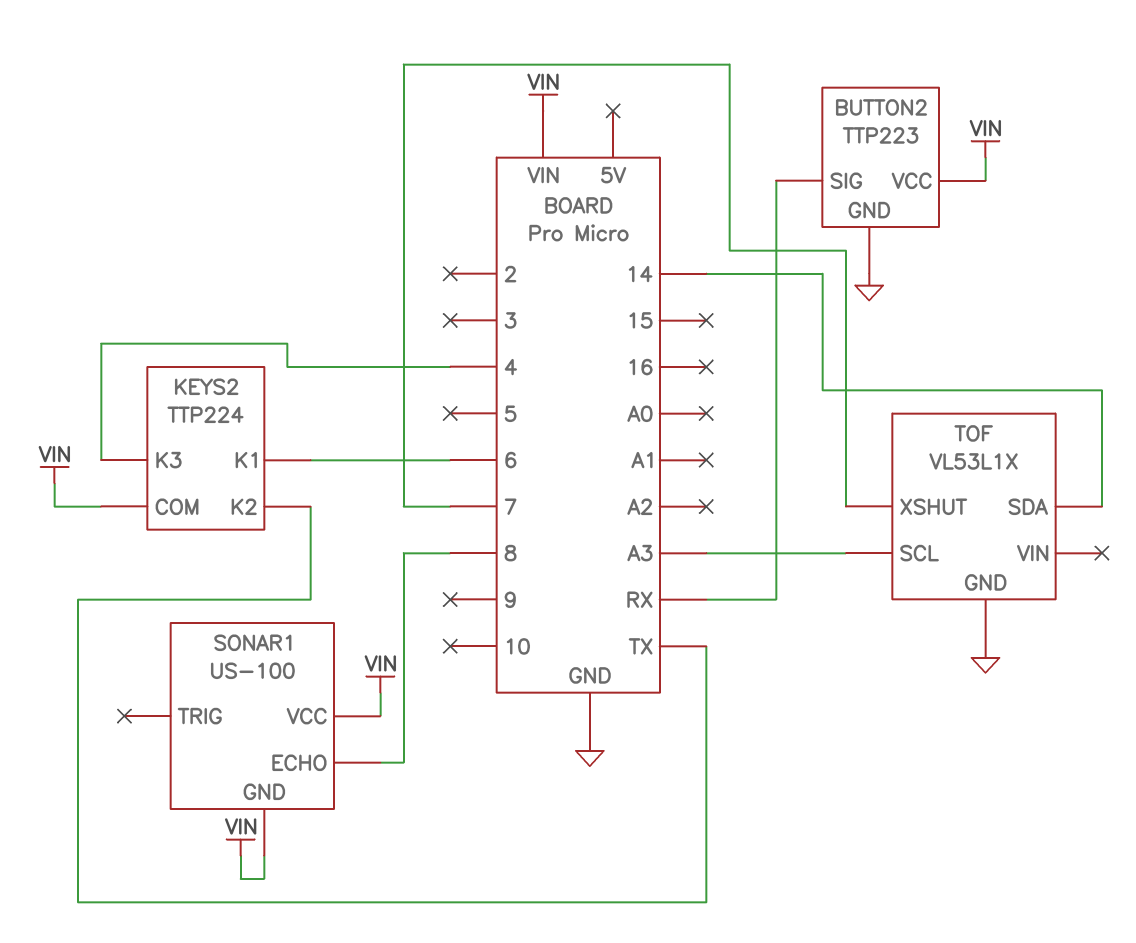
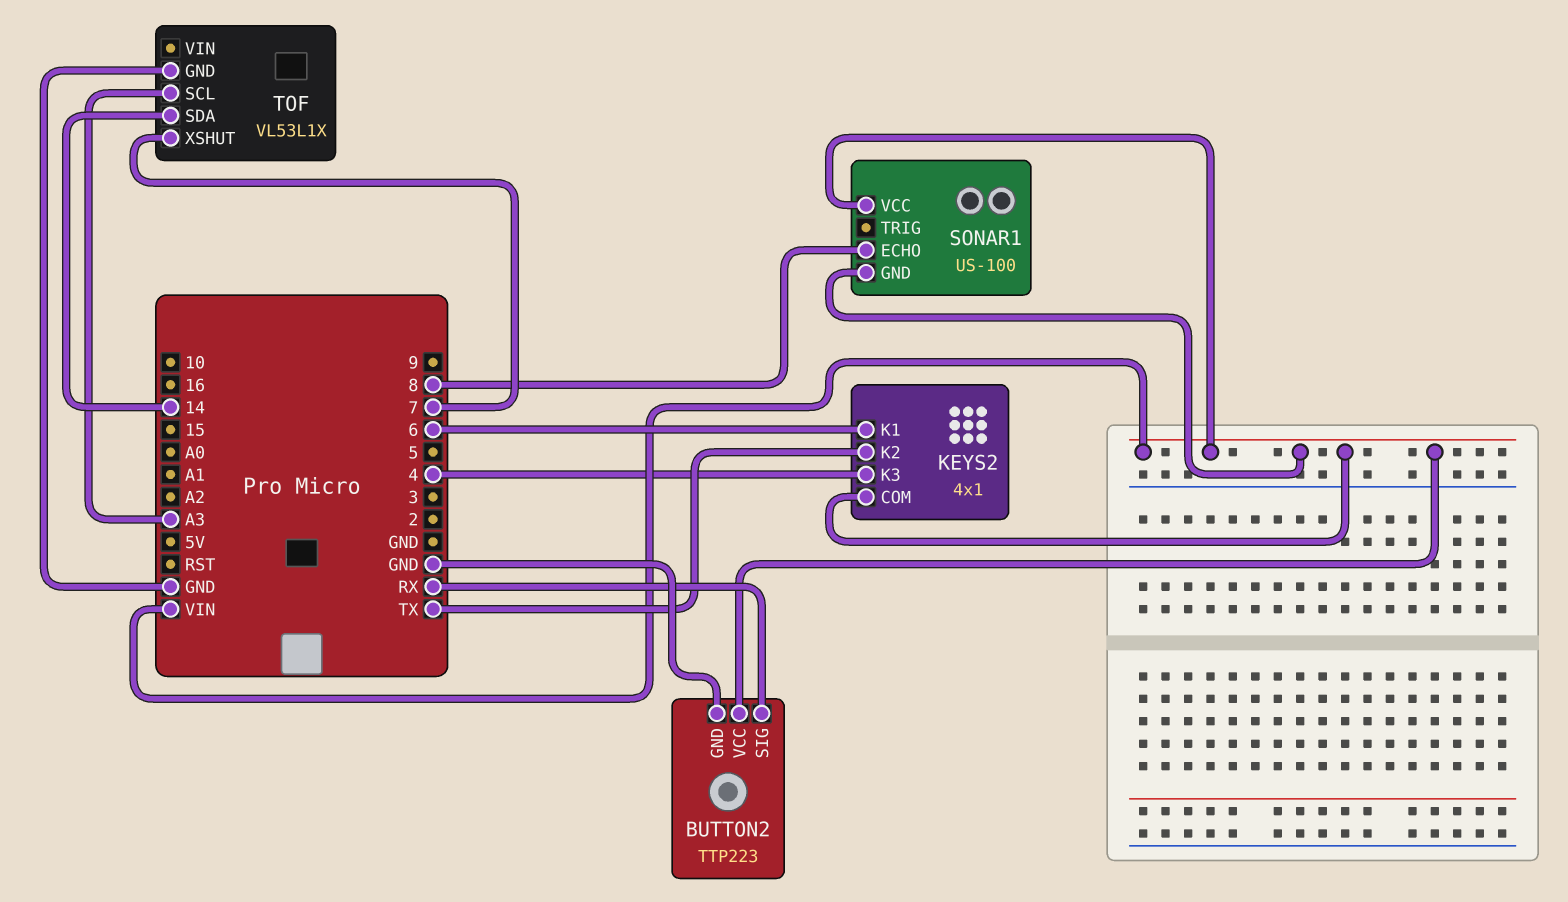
KEYS2: TTP224 -> 4x1

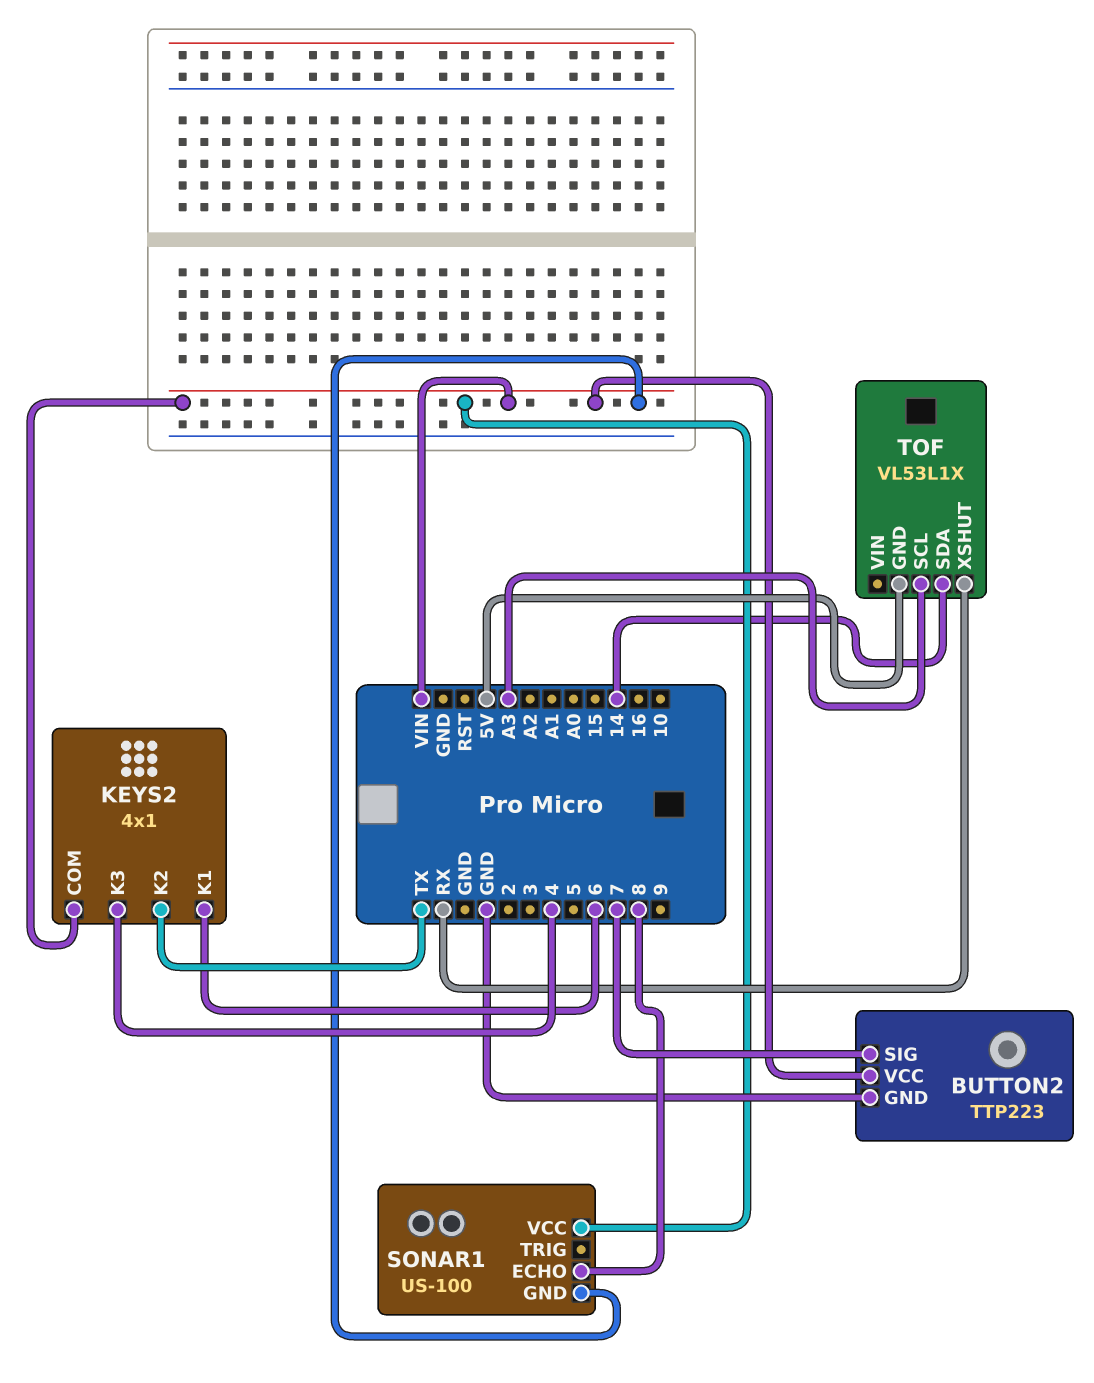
BUTTON2 pin SIG: RX -> 7
TOF pin GND: GND -> 5V
TOF pin XSHUT: 7 -> RX

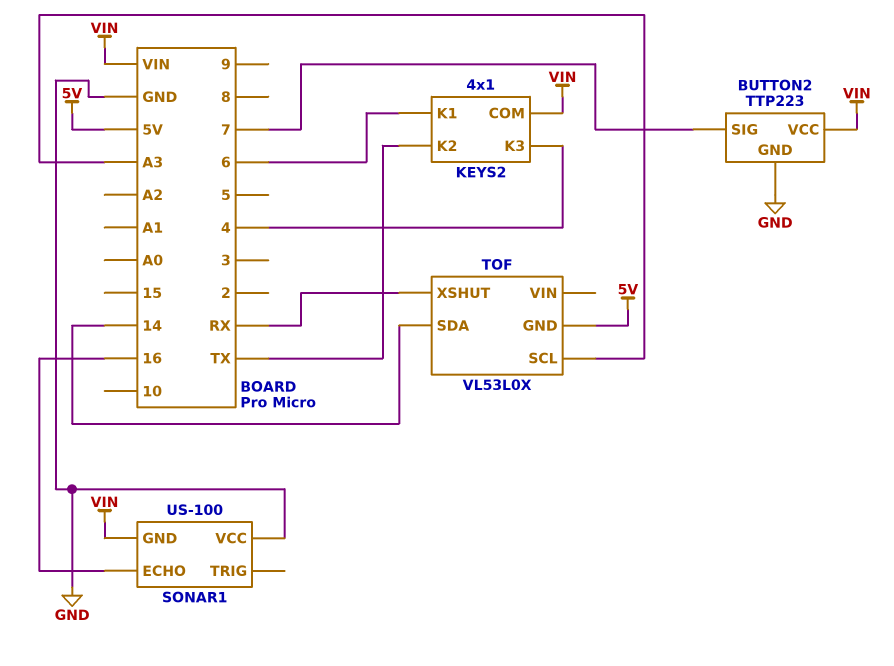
SONAR1 pin ECHO: 8 -> 16
SONAR1 pin VCC: VIN -> GND
TOF: VL53L1X -> VL53L0X

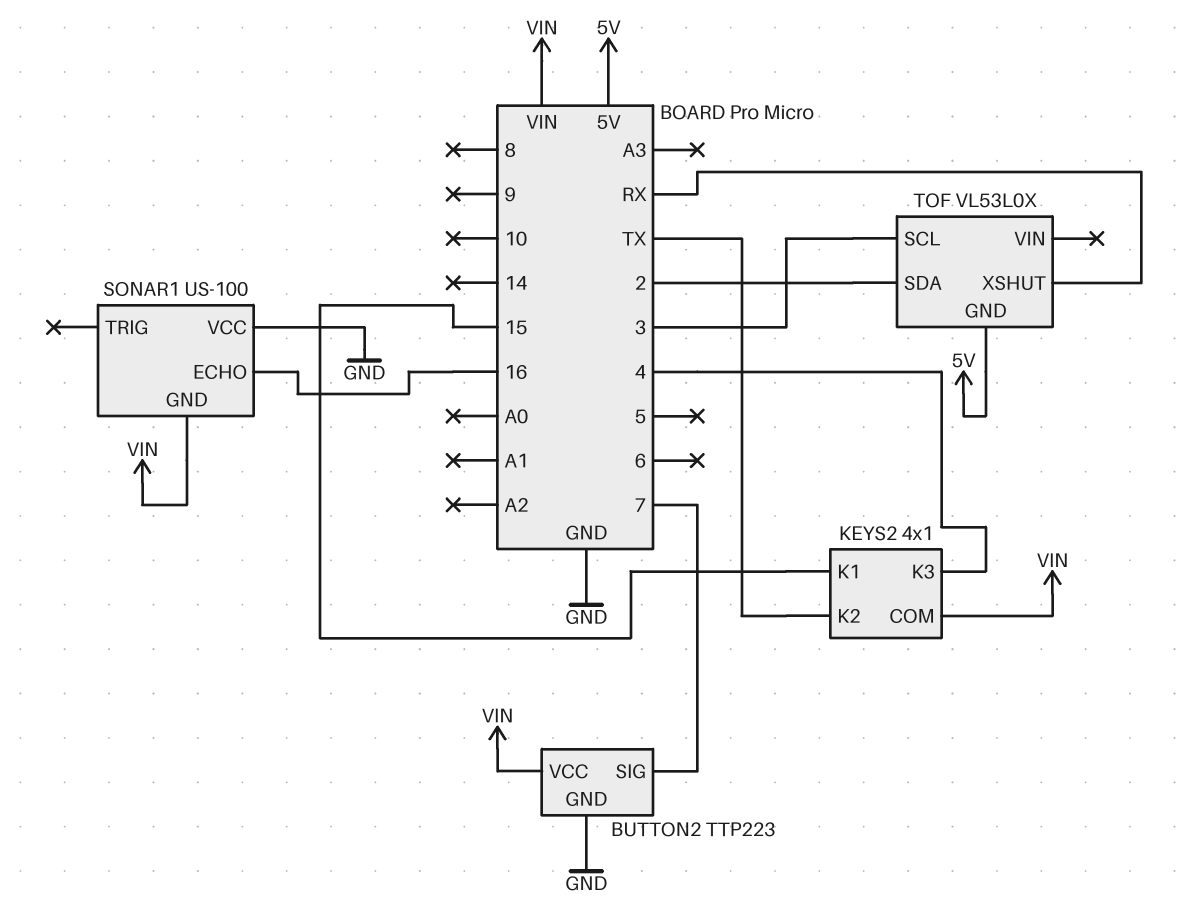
KEYS2 pin K1: 6 -> 15
TOF pin SCL: A3 -> 3
TOF pin SDA: 14 -> 2

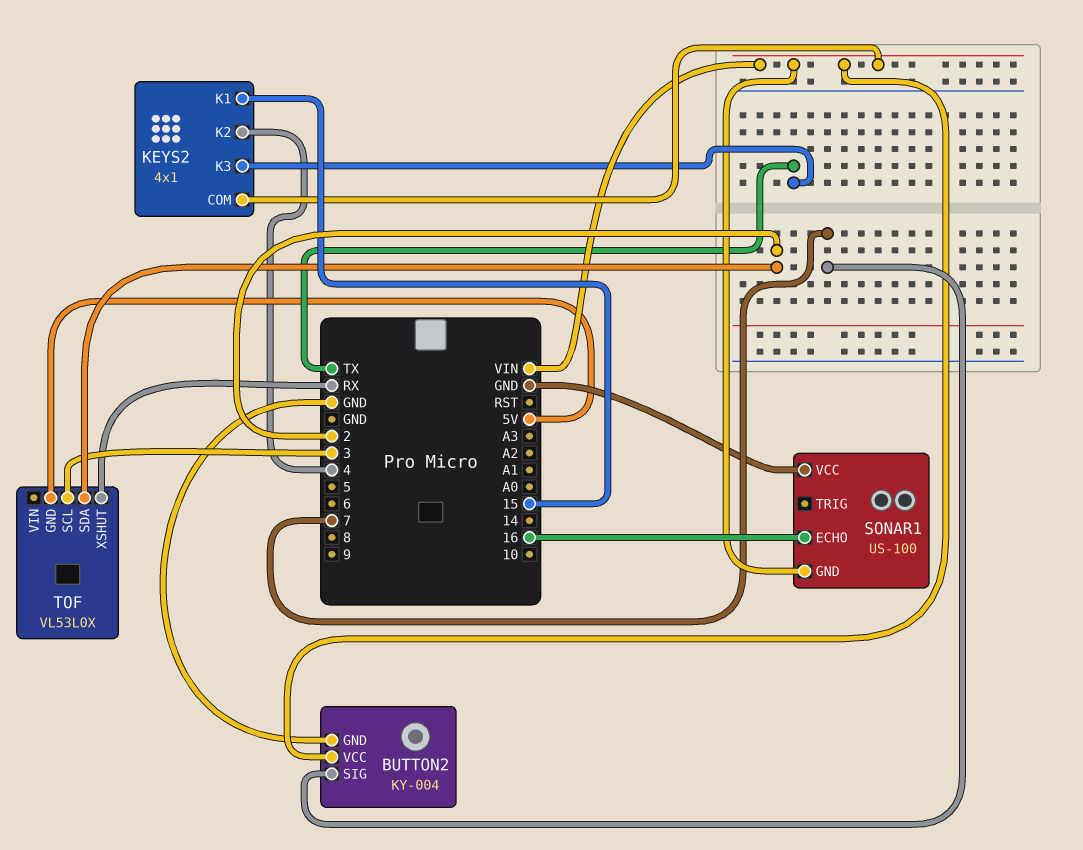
BUTTON2: TTP223 -> KY-004
KEYS2 pin K2: TX -> 4
KEYS2 pin K3: 4 -> TX

